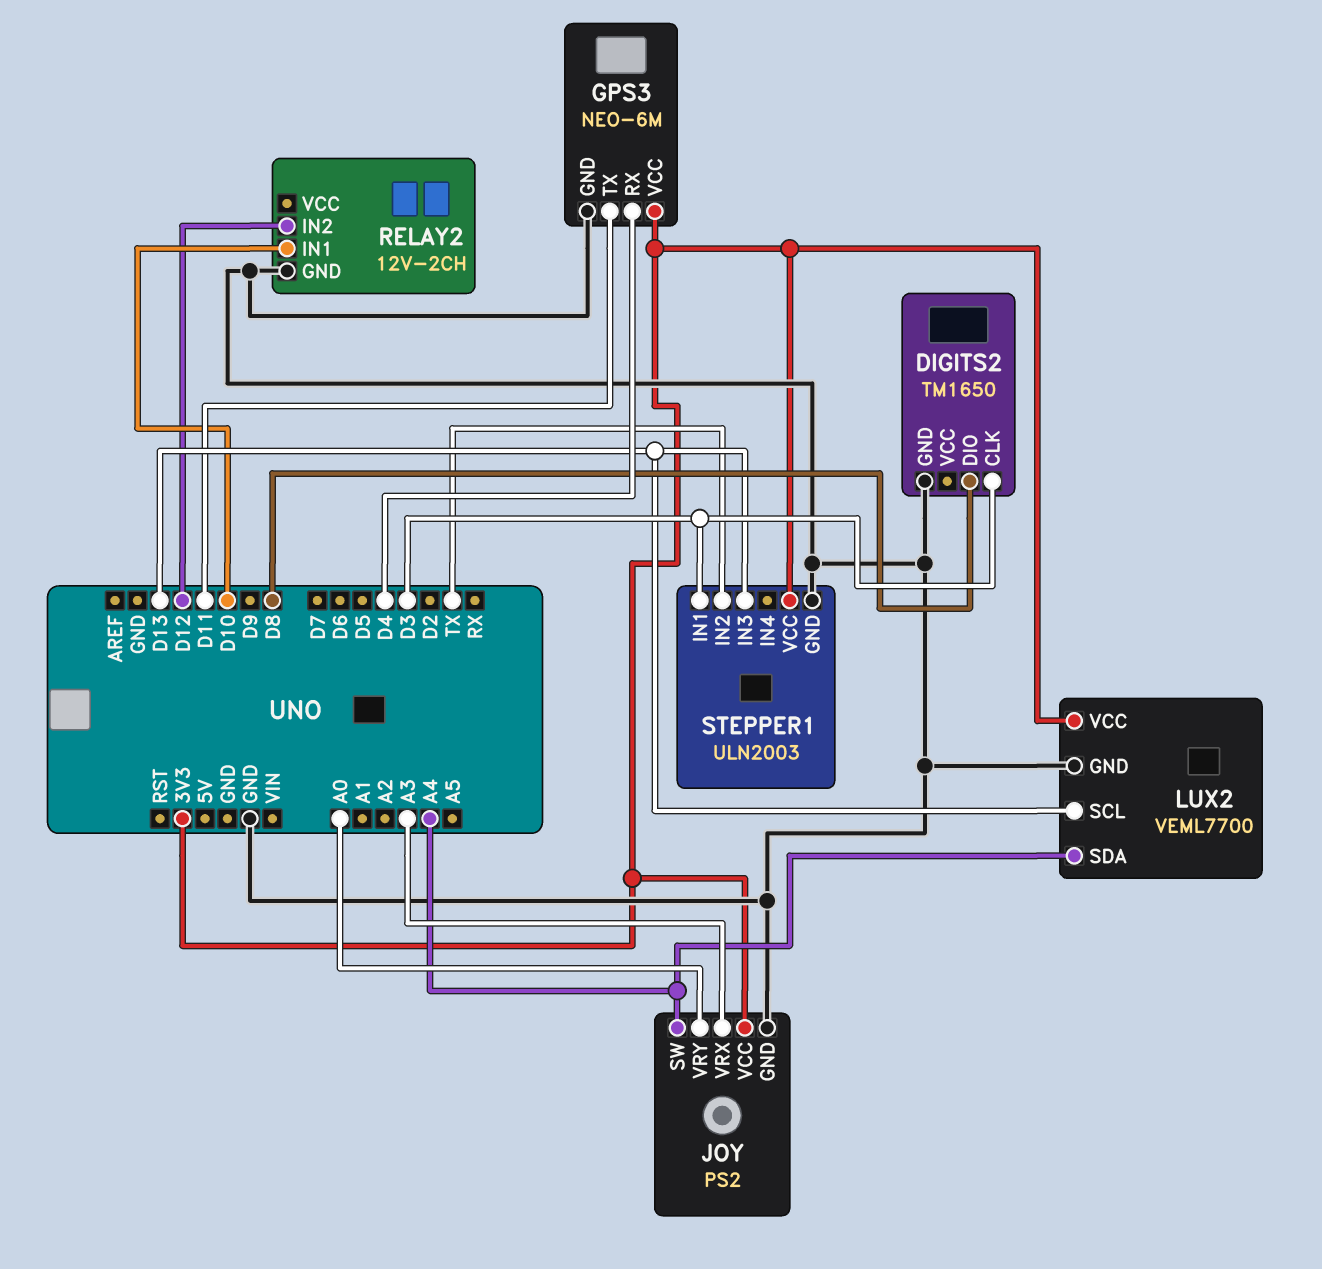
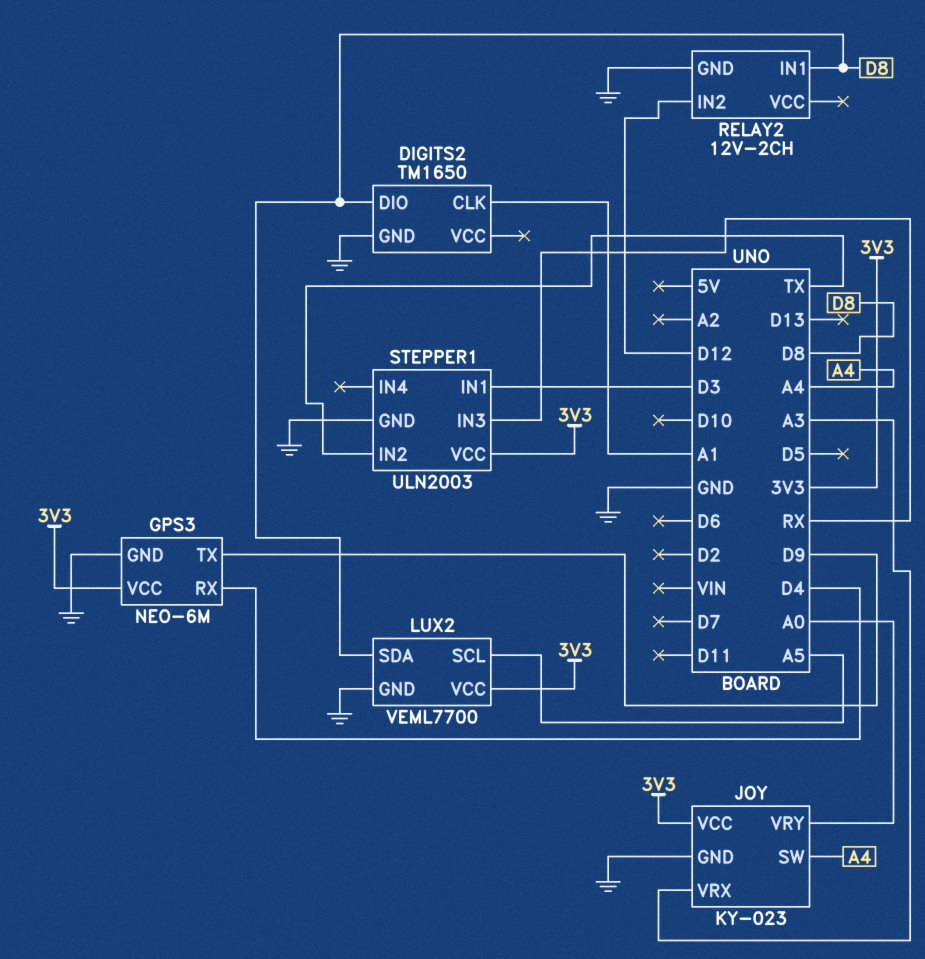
DIGITS2 pin CLK: D3 -> A1
GPS3 pin TX: D11 -> D9
JOY: PS2 -> KY-023
LUX2 pin SCL: D13 -> A5
LUX2 pin SDA: A4 -> D8
RELAY2 pin IN1: D10 -> D8
STEPPER1 pin IN3: D13 -> RX

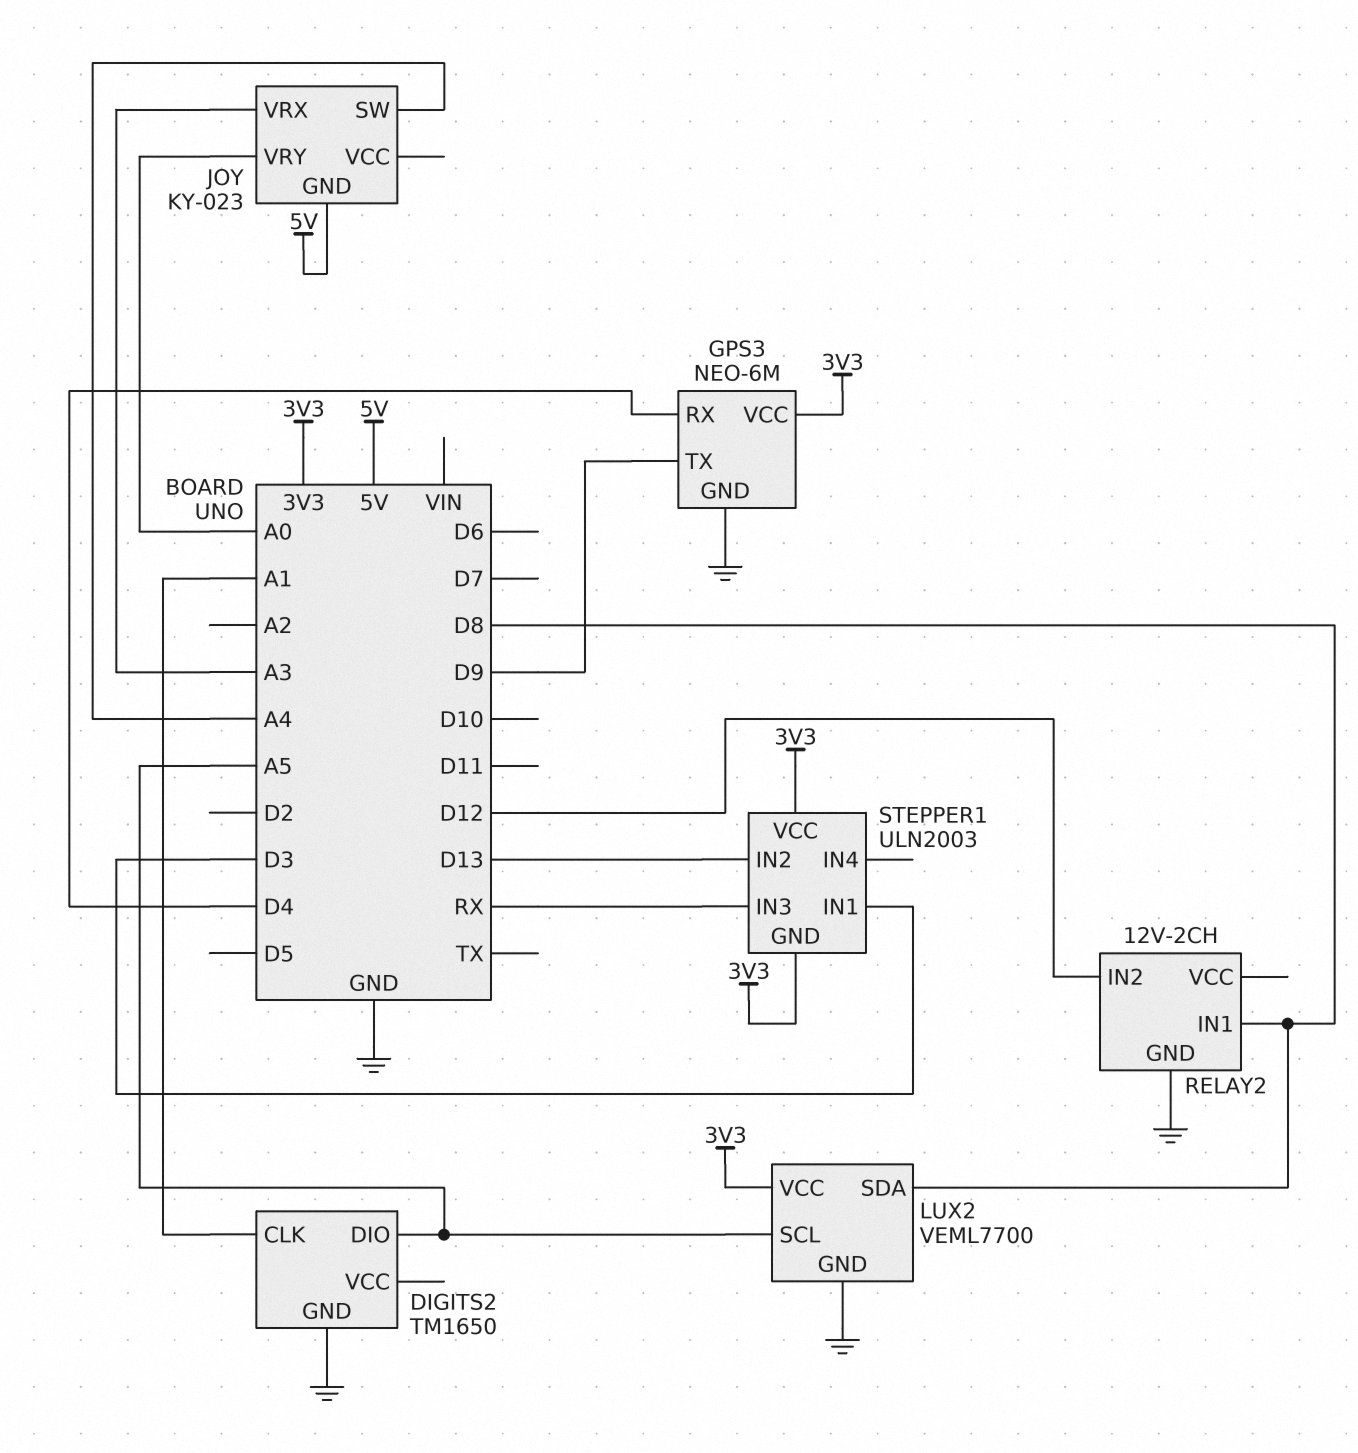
DIGITS2 pin DIO: D8 -> A5
JOY pin GND: GND -> 5V
JOY pin VCC: 3V3 -> none
STEPPER1 pin GND: GND -> 3V3
STEPPER1 pin IN2: TX -> D13

